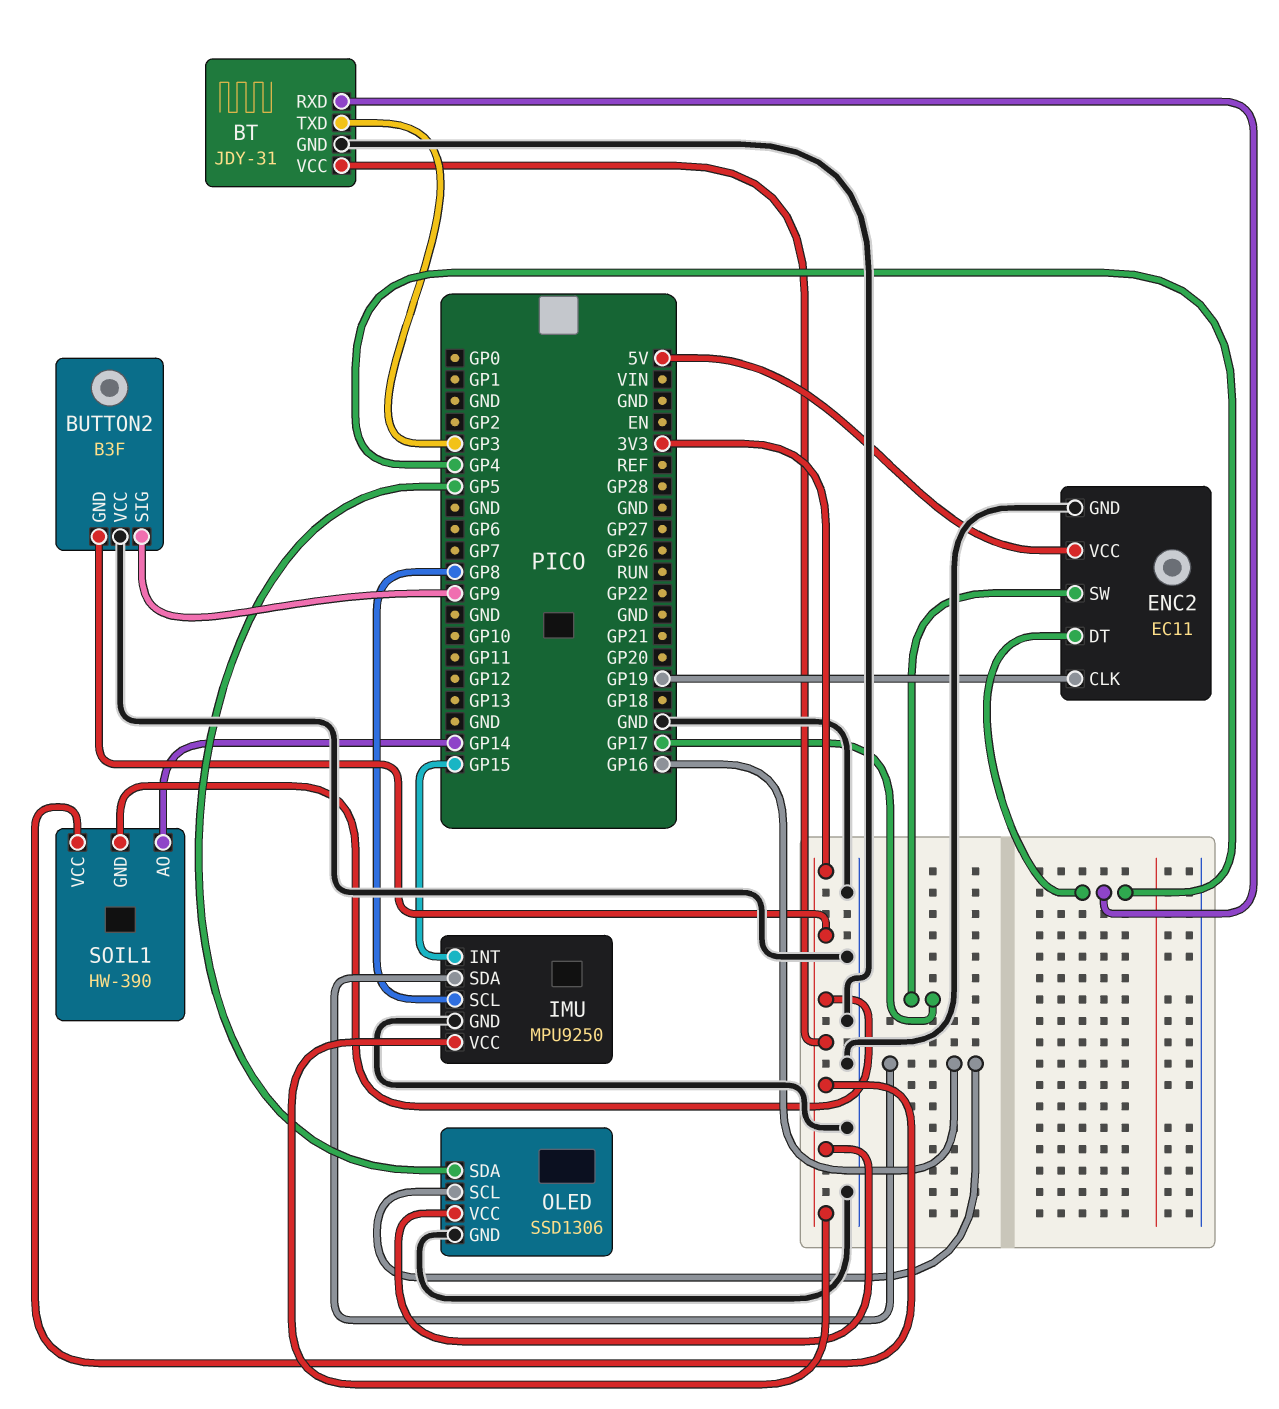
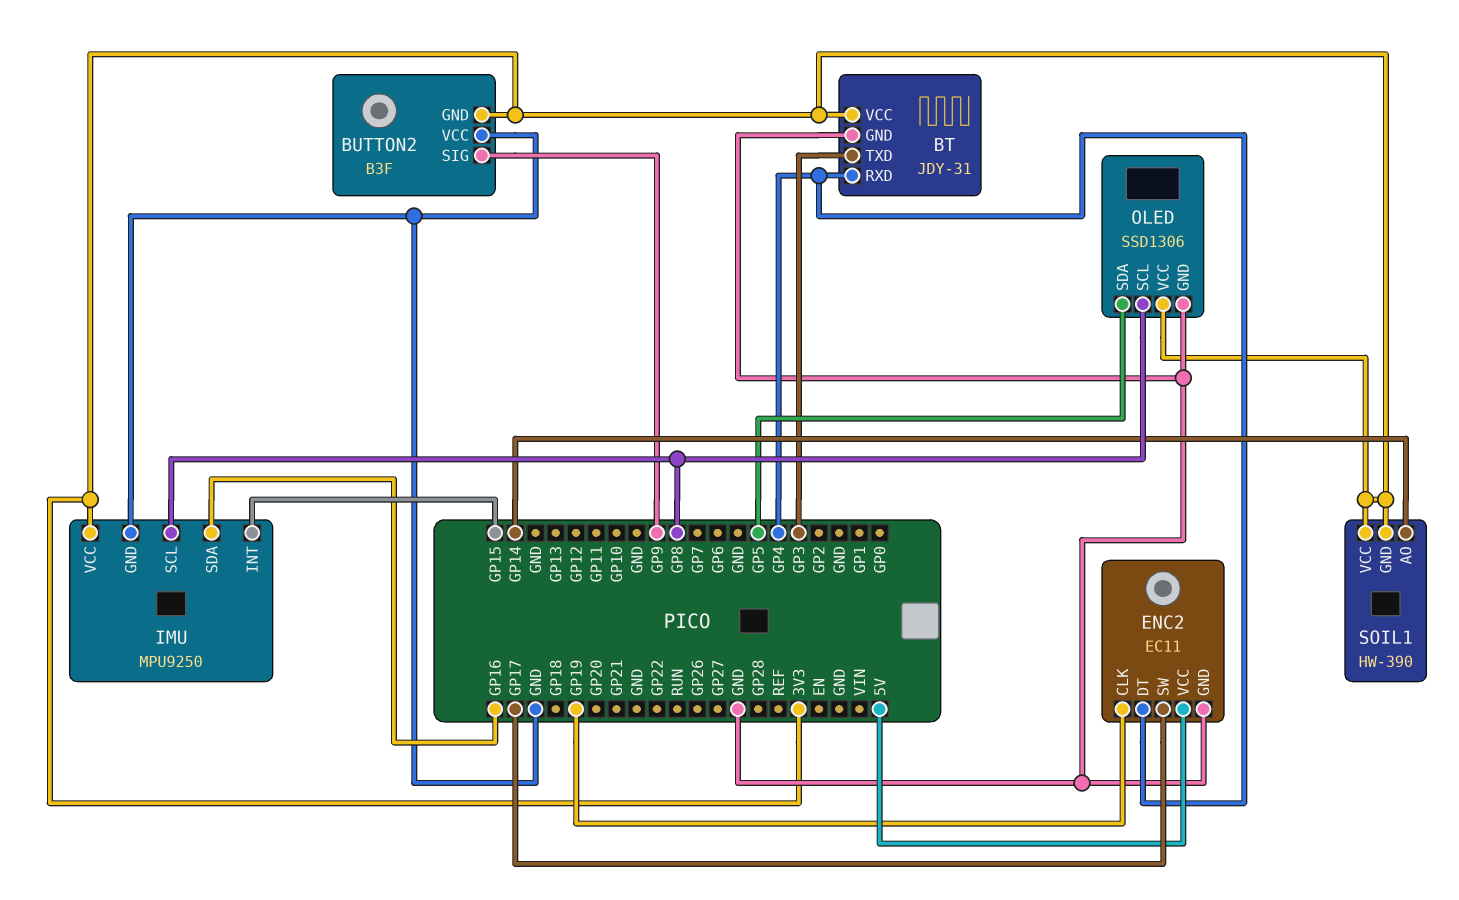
OLED pin SCL: GP16 -> GP8

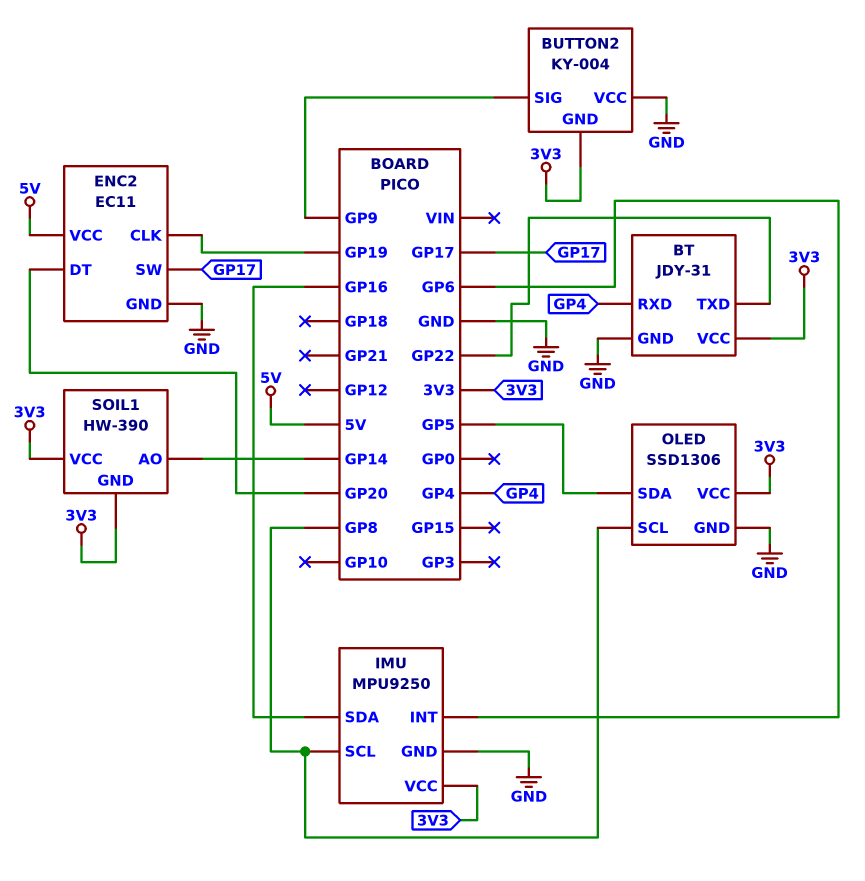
BT pin TXD: GP3 -> GP22
BUTTON2: B3F -> KY-004
ENC2 pin DT: GP4 -> GP20
IMU pin INT: GP15 -> GP6

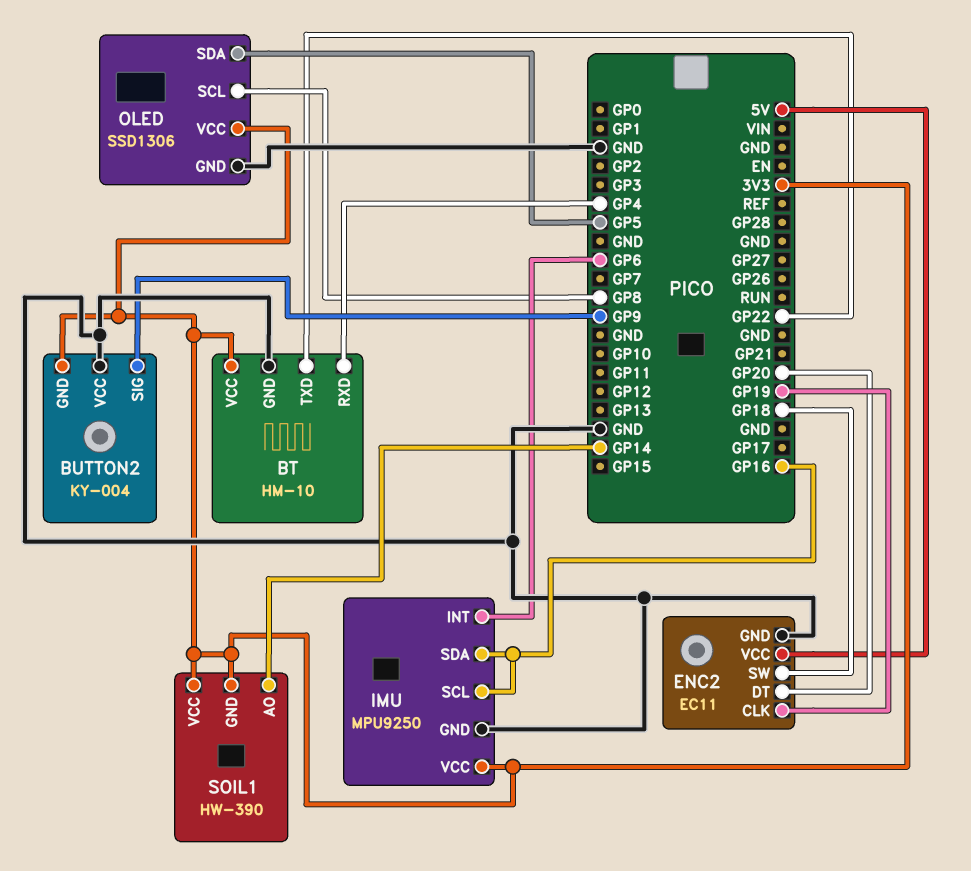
BT: JDY-31 -> HM-10
ENC2 pin SW: GP17 -> GP18
IMU pin SCL: GP8 -> GP16

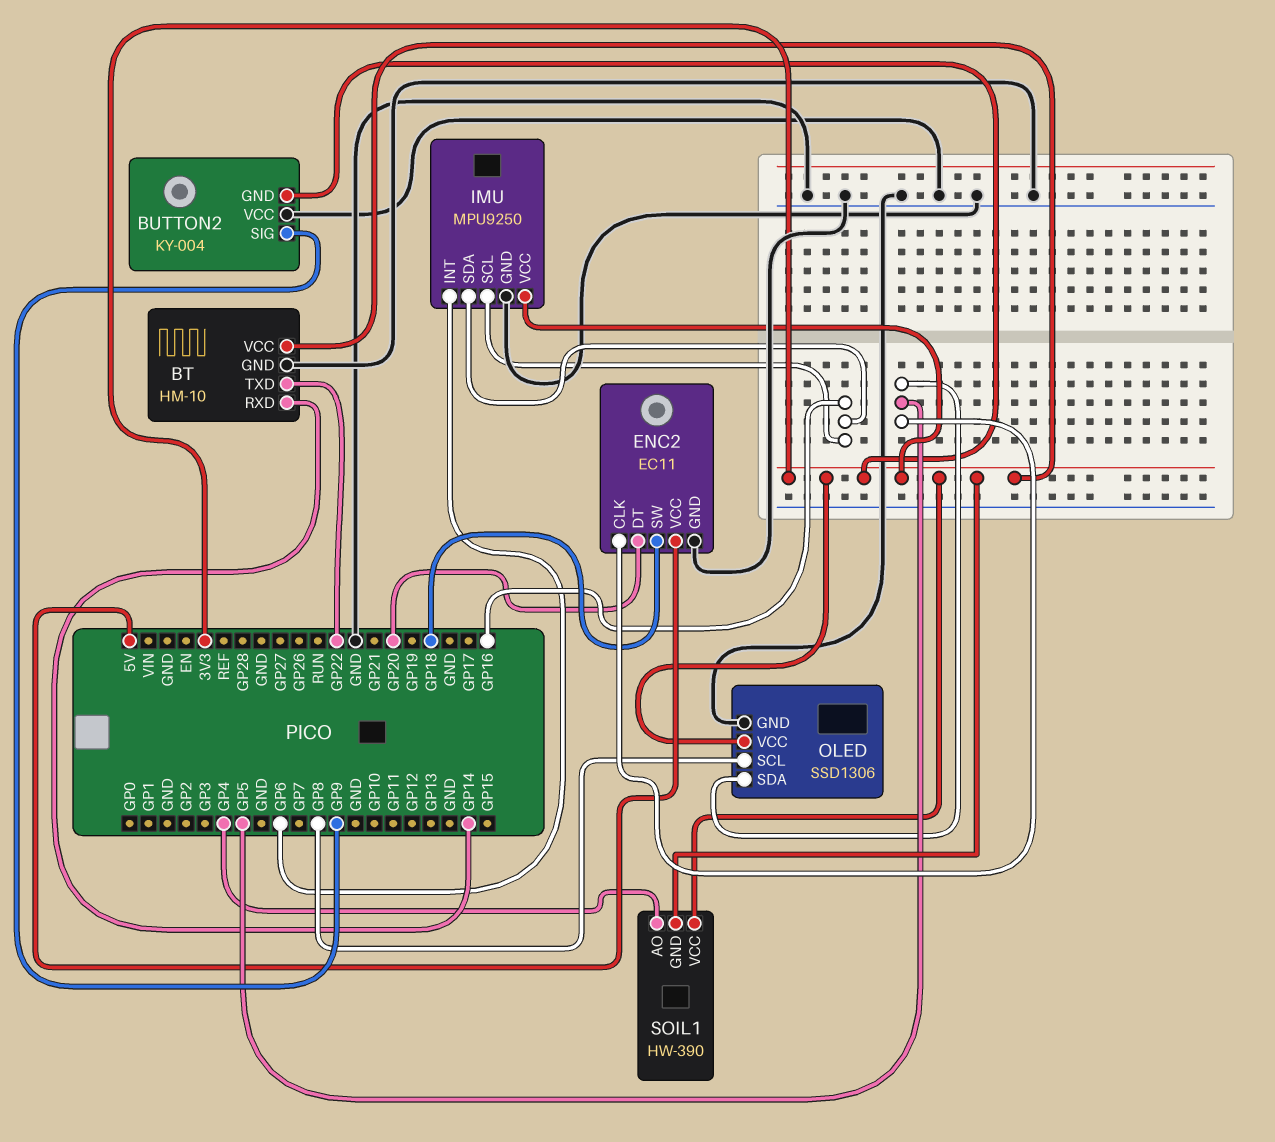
BT pin RXD: GP4 -> GP14
ENC2 pin CLK: GP19 -> GP5
SOIL1 pin AO: GP14 -> GP4

